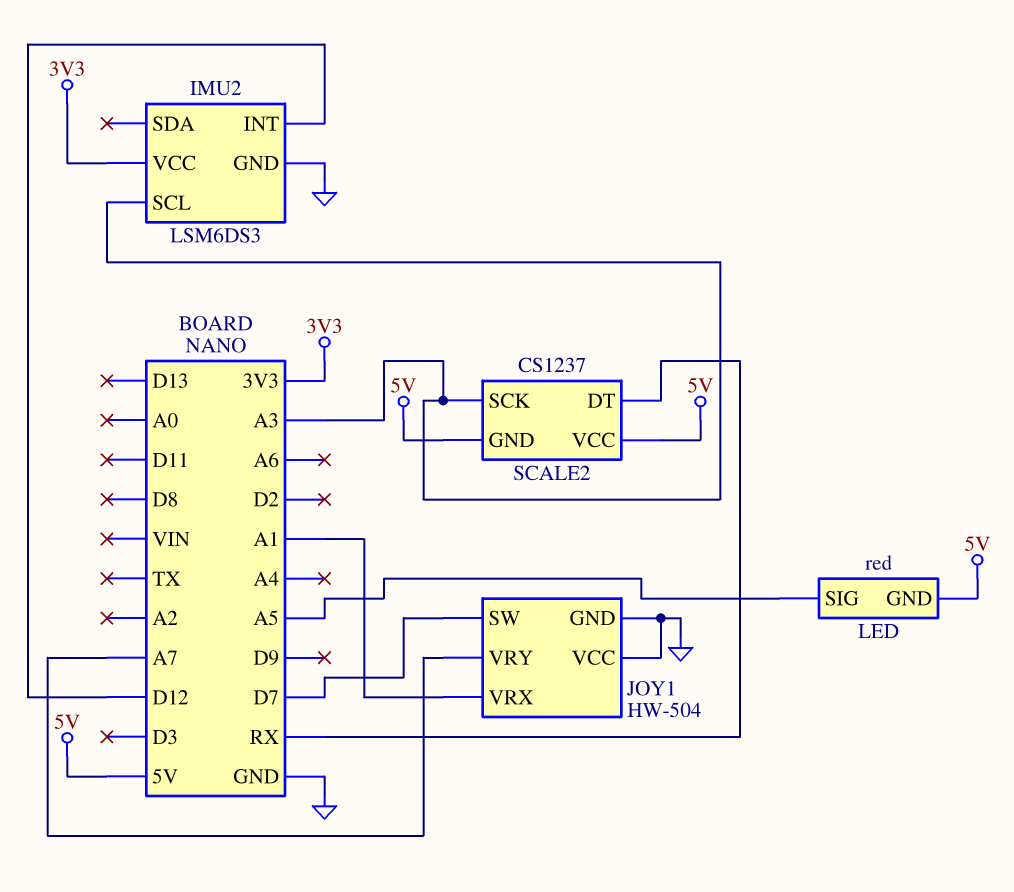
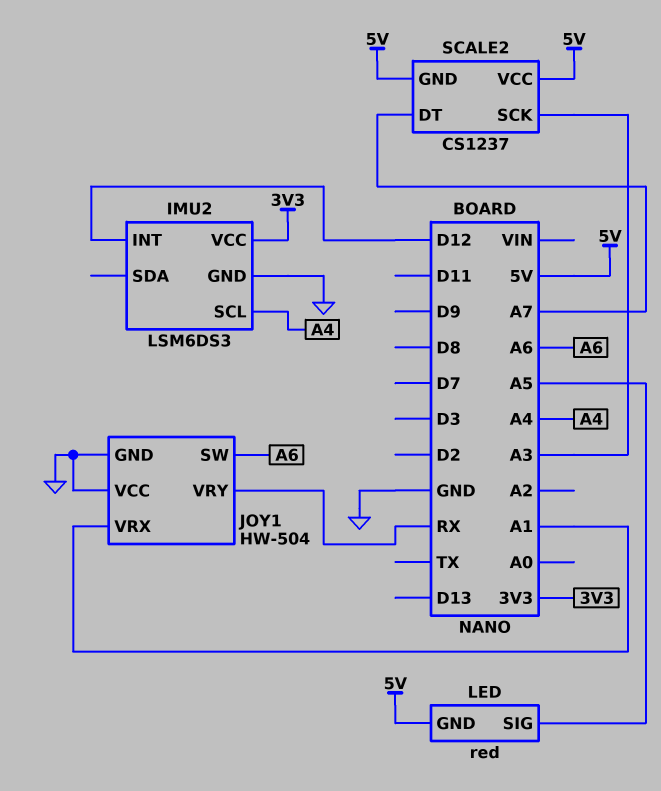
IMU2 pin SCL: A3 -> A4
JOY1 pin SW: D7 -> A6
JOY1 pin VRY: A7 -> RX
SCALE2 pin DT: RX -> A7

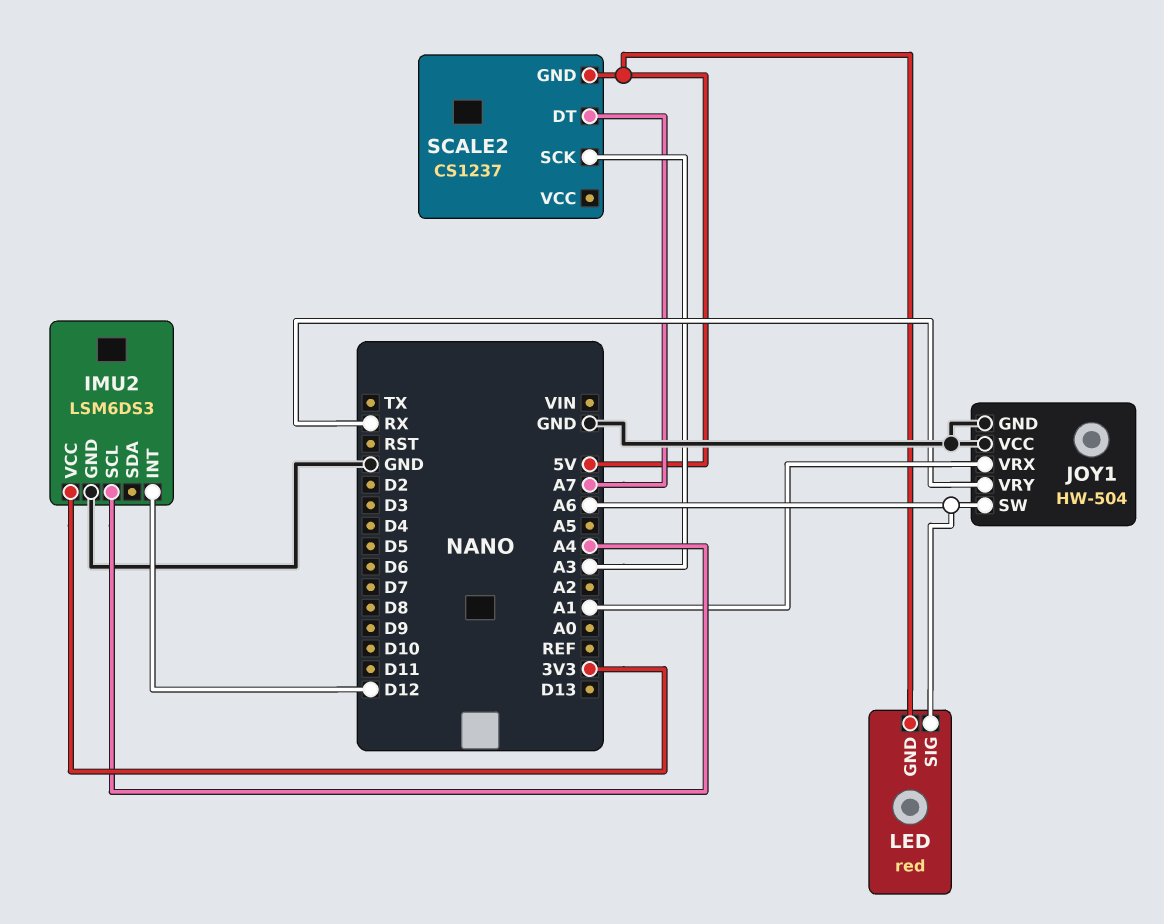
LED pin SIG: A5 -> A6
SCALE2 pin VCC: 5V -> none

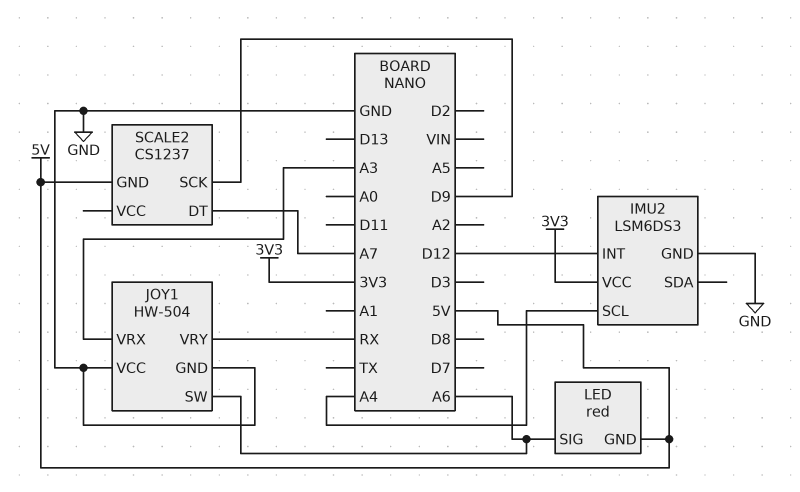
JOY1 pin VRX: A1 -> A3
SCALE2 pin SCK: A3 -> D9

